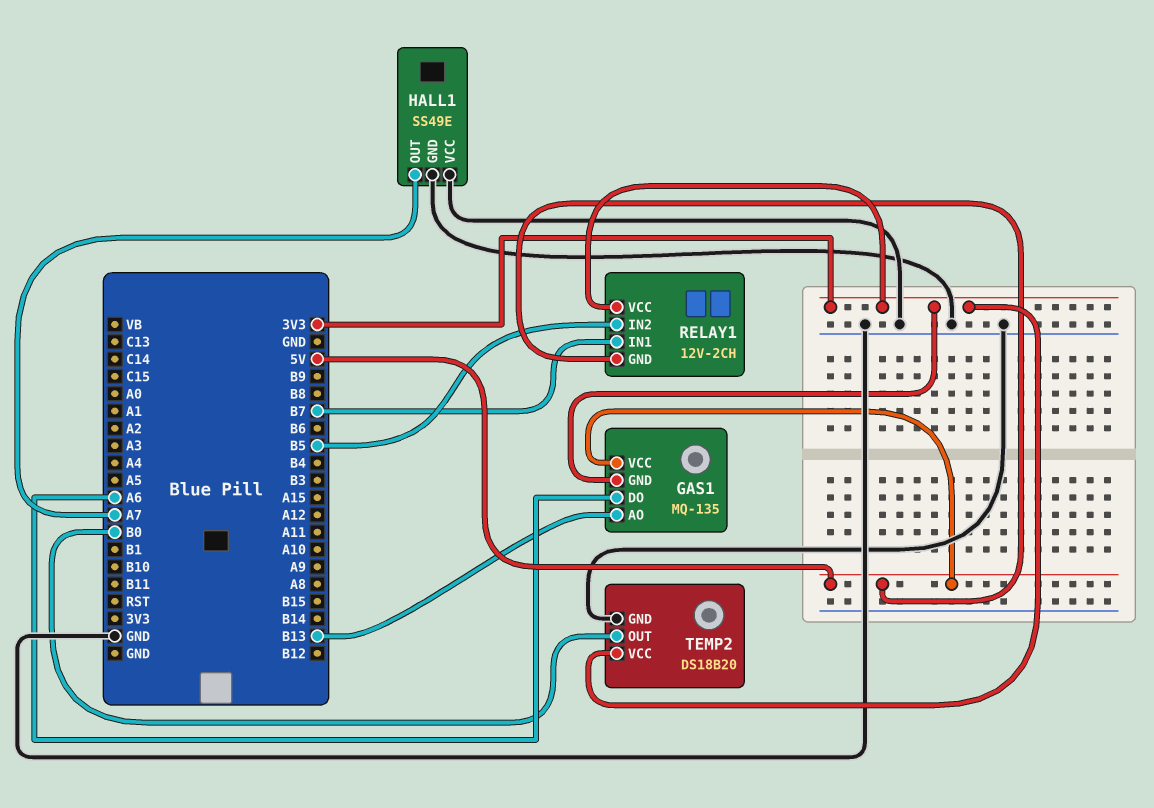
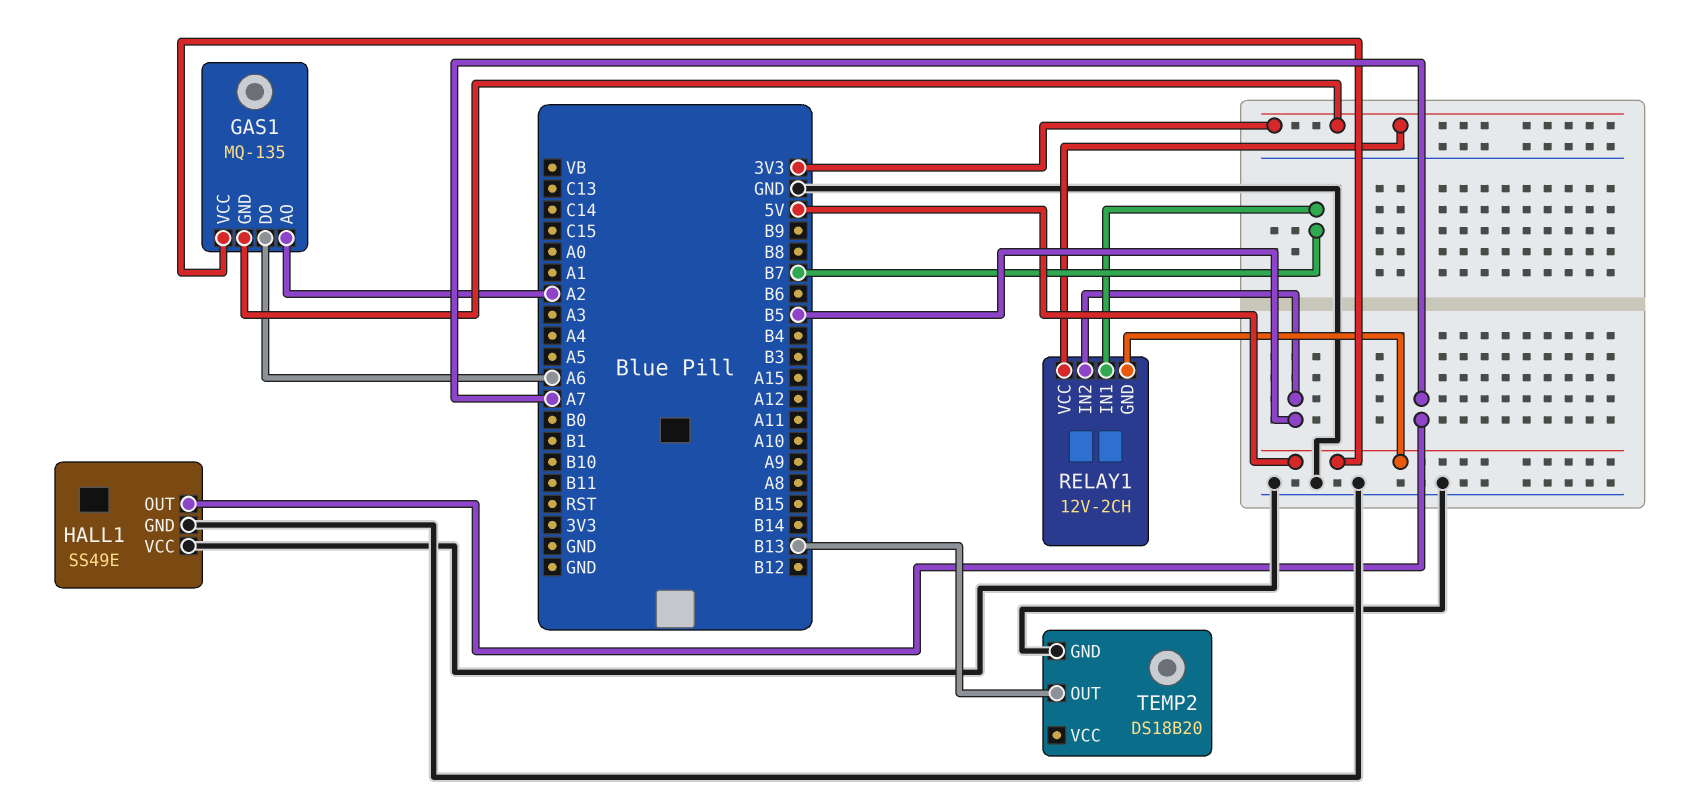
GAS1 pin AO: B13 -> A2
TEMP2 pin OUT: B0 -> B13
TEMP2 pin VCC: 3V3 -> none

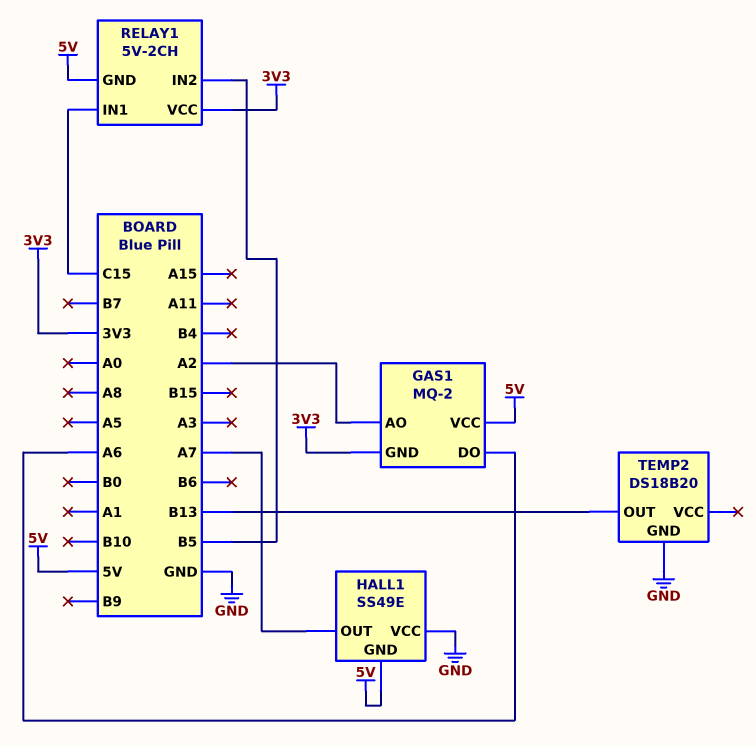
GAS1: MQ-135 -> MQ-2
HALL1 pin GND: GND -> 5V
RELAY1: 12V-2CH -> 5V-2CH
RELAY1 pin IN1: B7 -> C15

